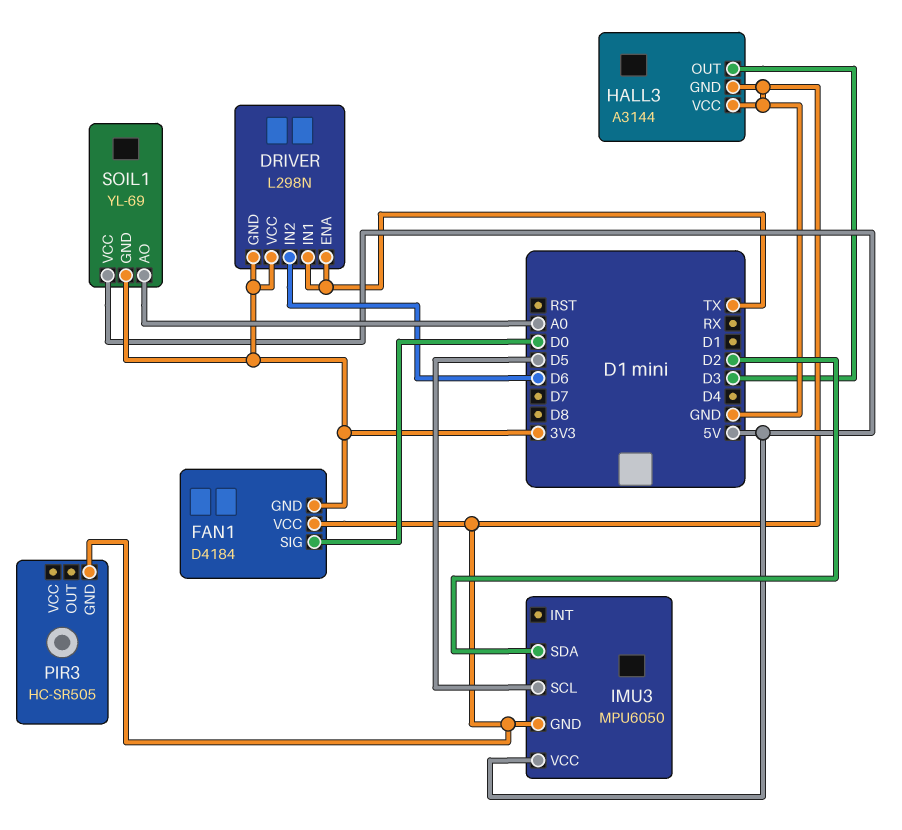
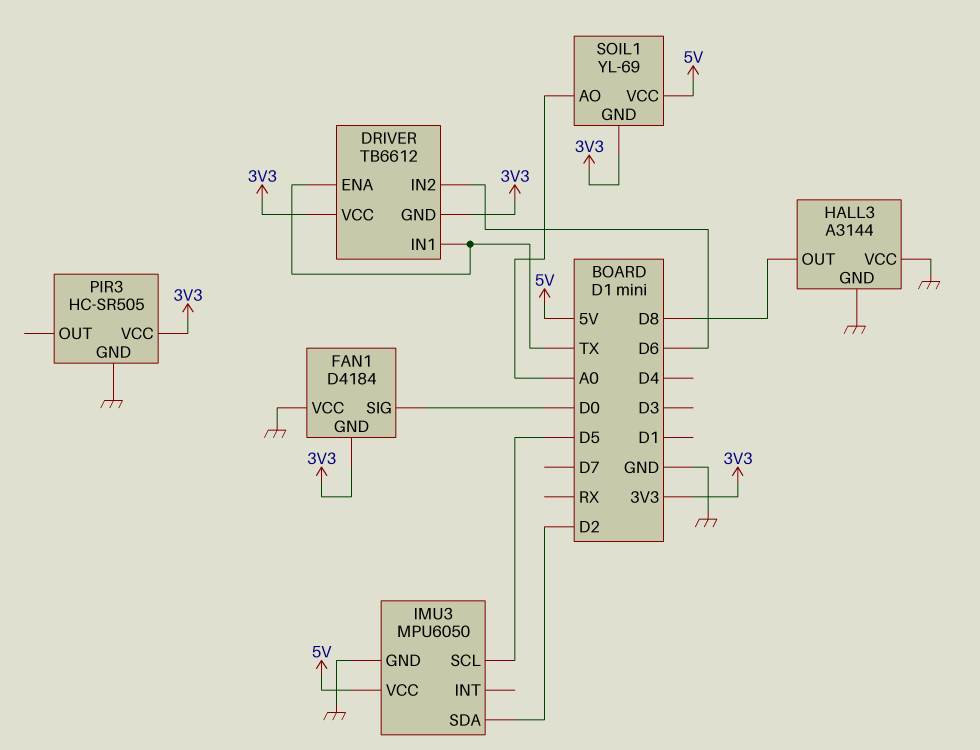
DRIVER: L298N -> TB6612
HALL3 pin OUT: D3 -> D8
PIR3 pin VCC: none -> 3V3

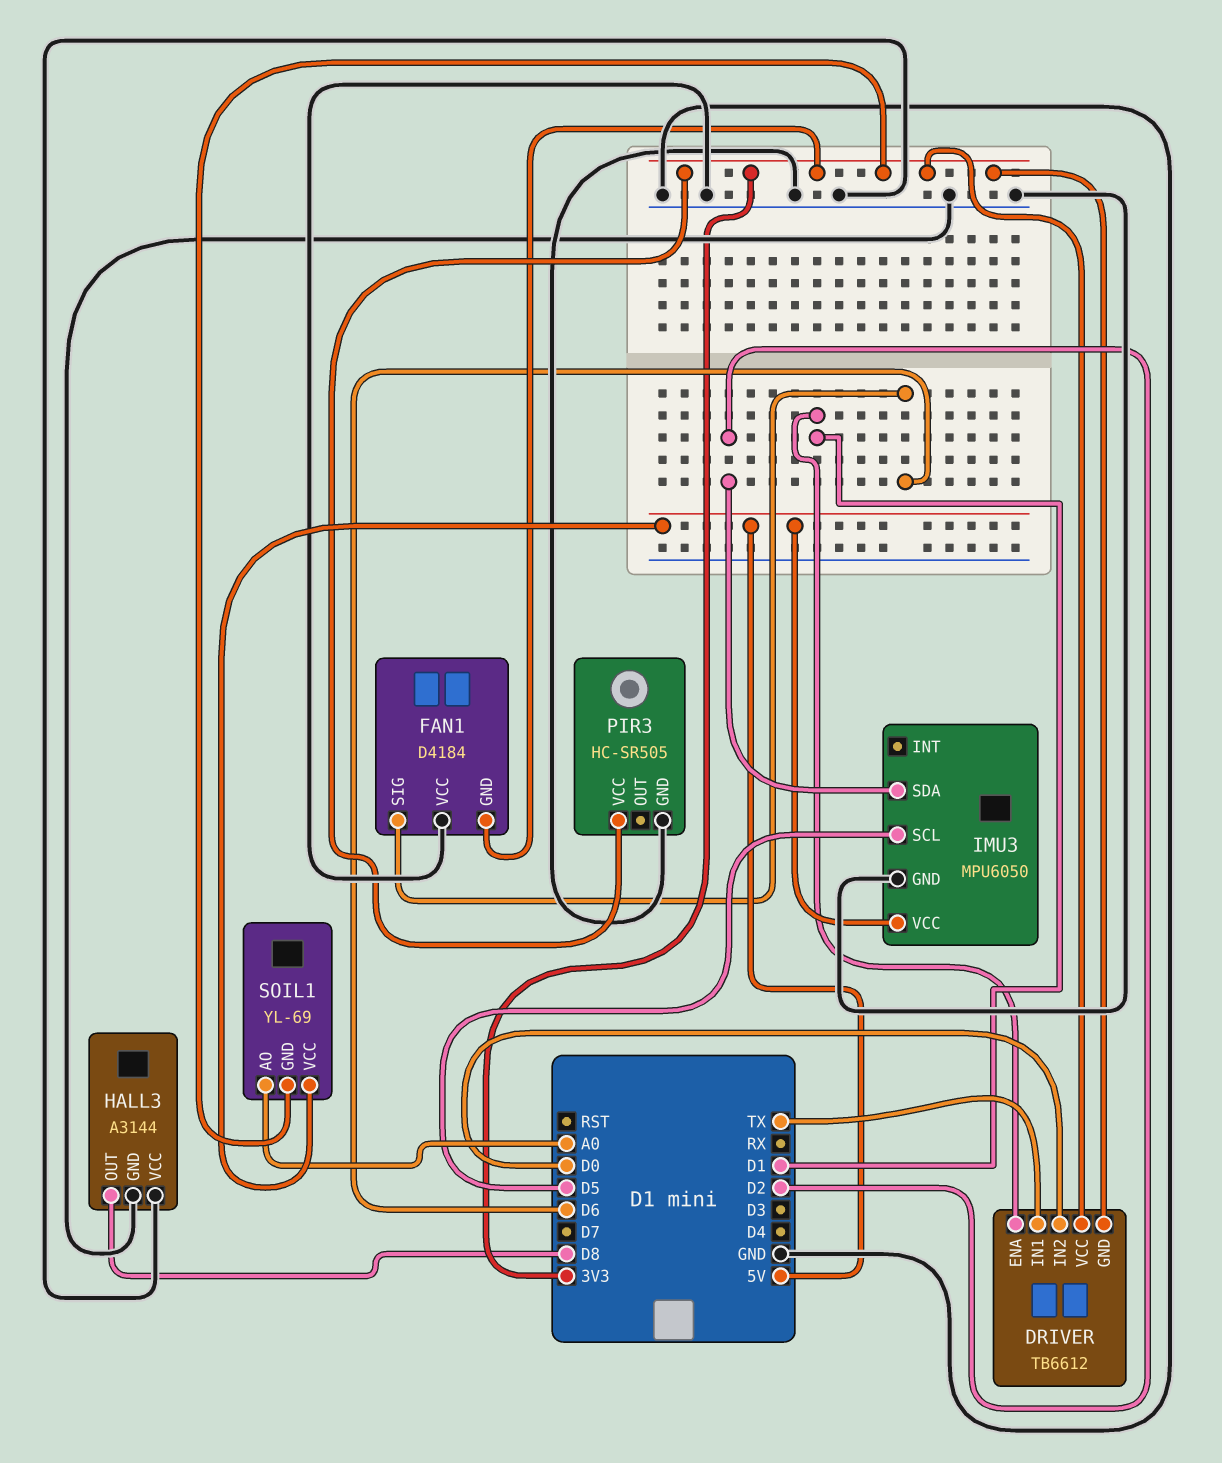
DRIVER pin ENA: TX -> D1
DRIVER pin IN2: D6 -> D0
FAN1 pin SIG: D0 -> D6

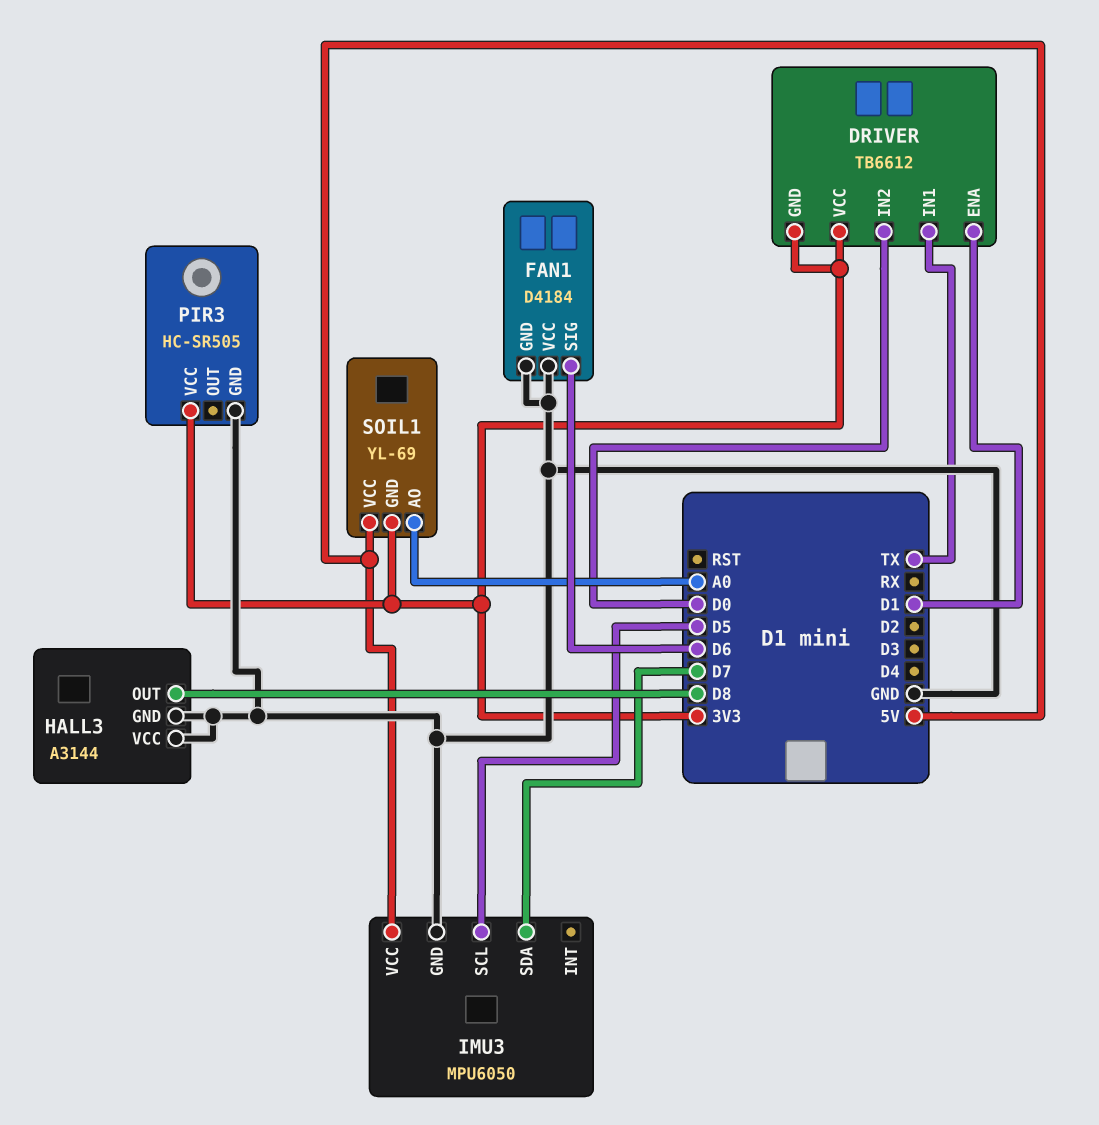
FAN1 pin GND: 3V3 -> GND
IMU3 pin SDA: D2 -> D7

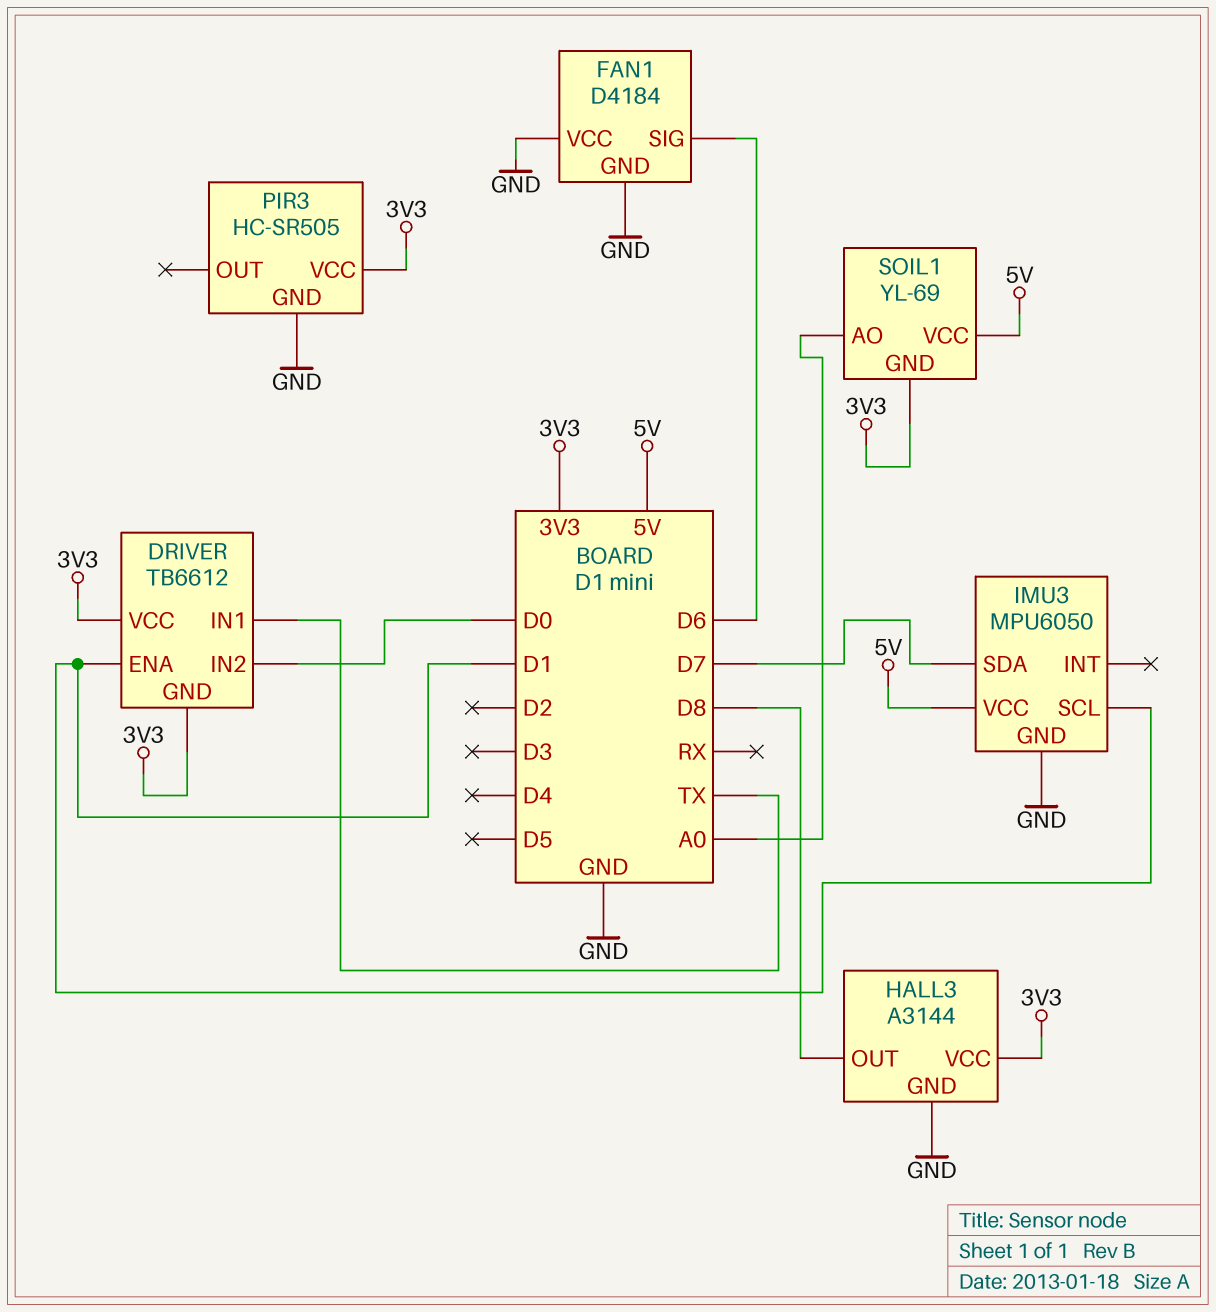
HALL3 pin VCC: GND -> 3V3
IMU3 pin SCL: D5 -> D1

